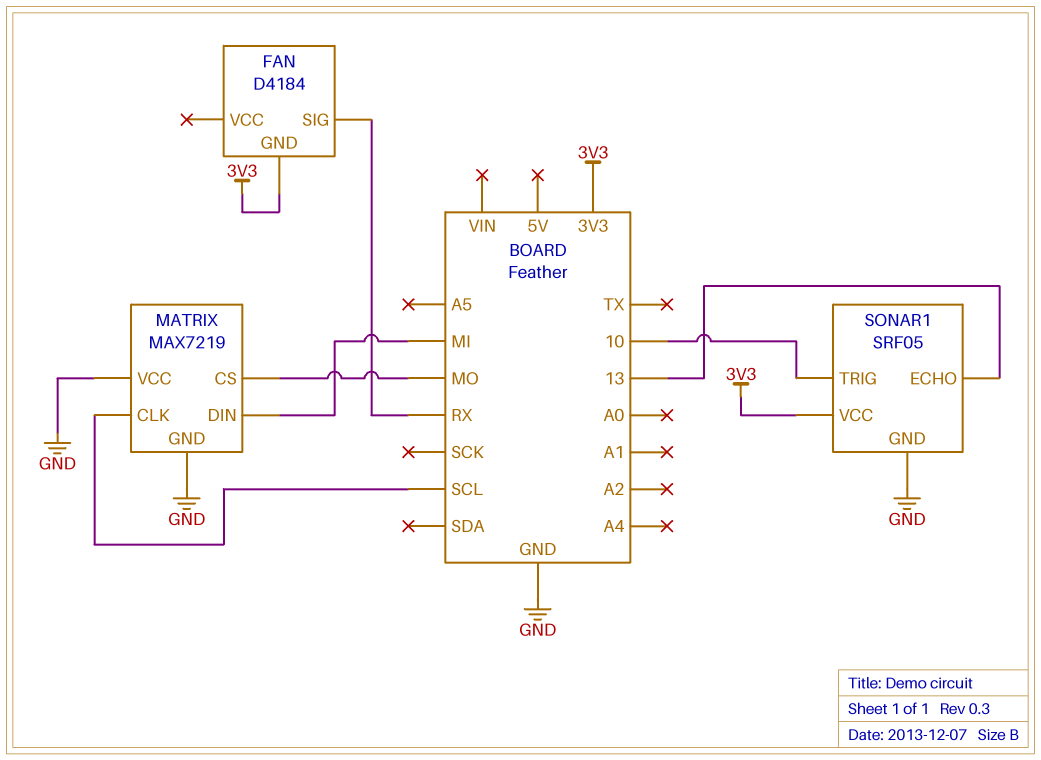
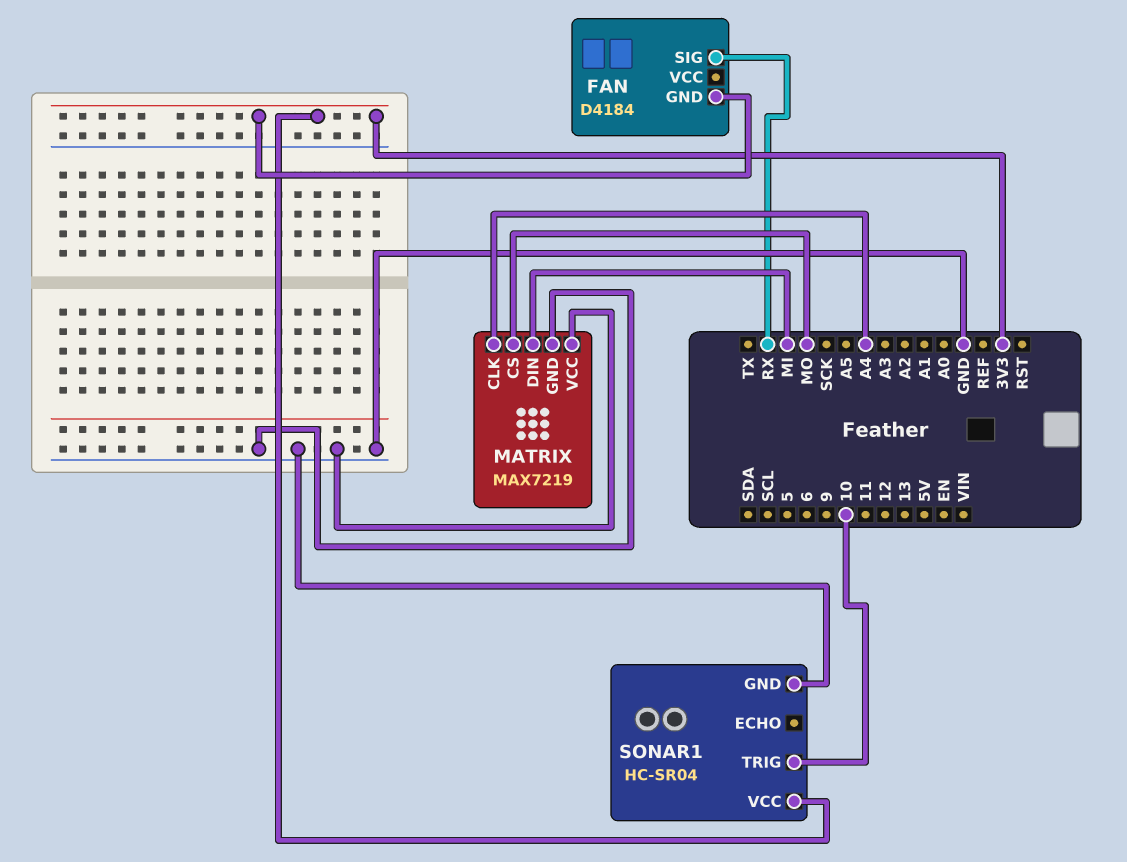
MATRIX pin CLK: SCL -> A4
SONAR1: SRF05 -> HC-SR04
SONAR1 pin ECHO: 13 -> none

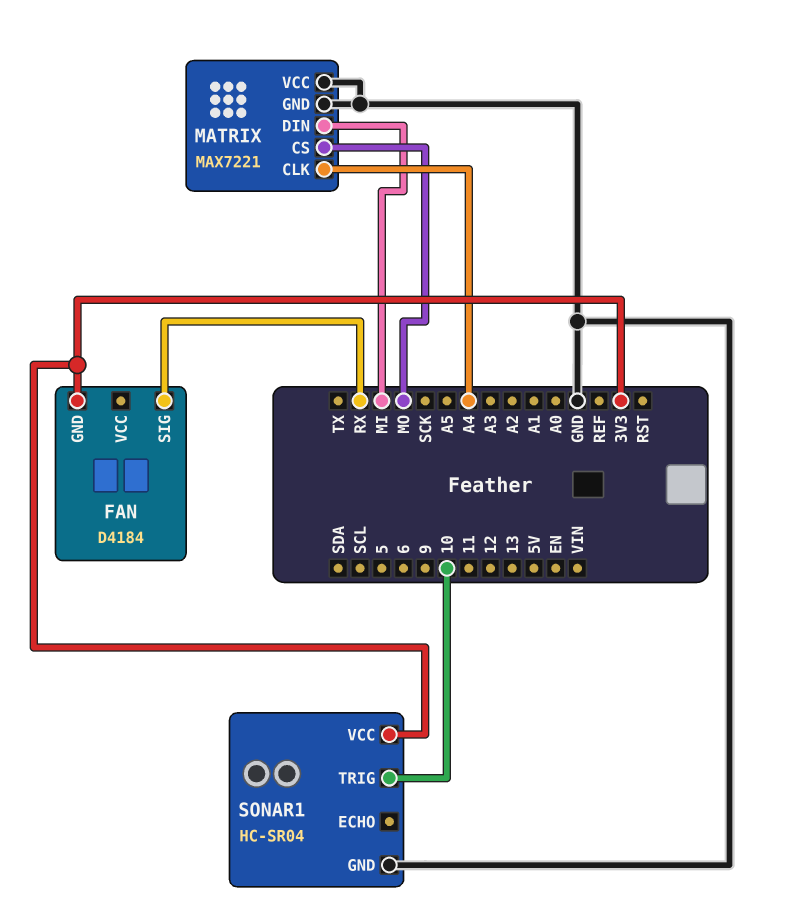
MATRIX: MAX7219 -> MAX7221

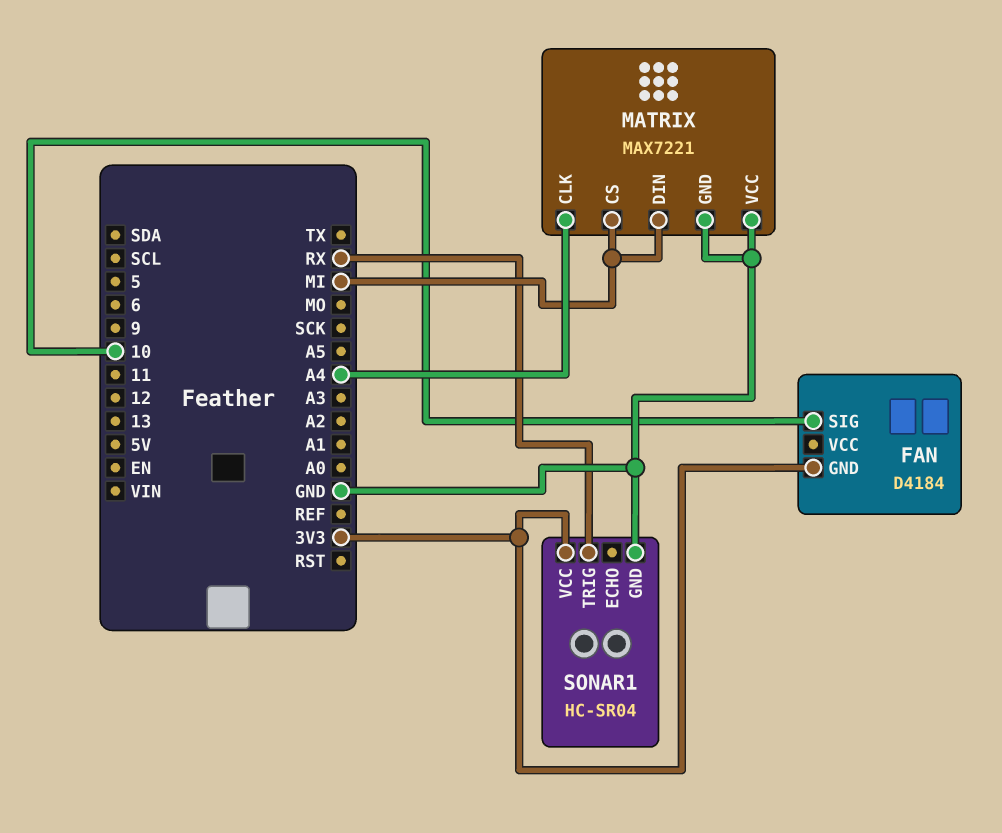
FAN pin SIG: RX -> 10
MATRIX pin CS: MO -> MI
SONAR1 pin TRIG: 10 -> RX

